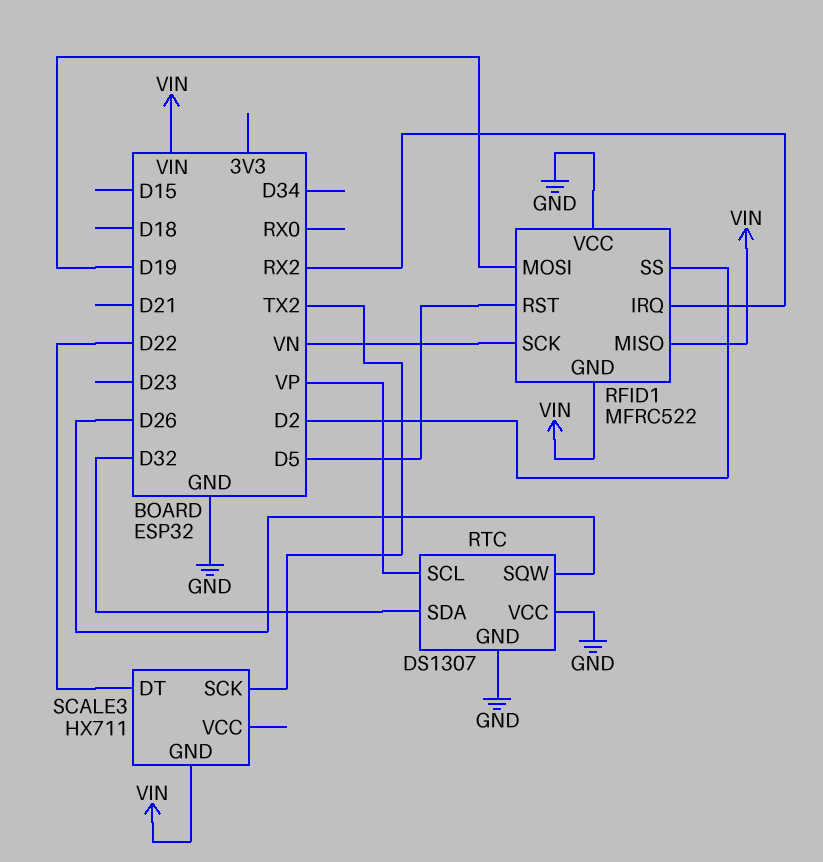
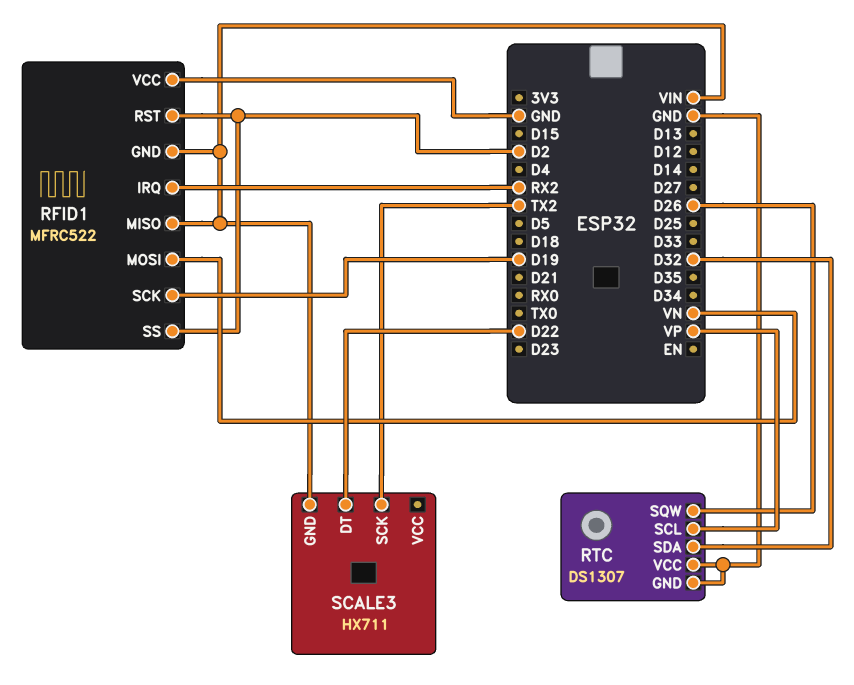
RFID1 pin MOSI: D19 -> VN
RFID1 pin RST: D5 -> D2
RFID1 pin SCK: VN -> D19

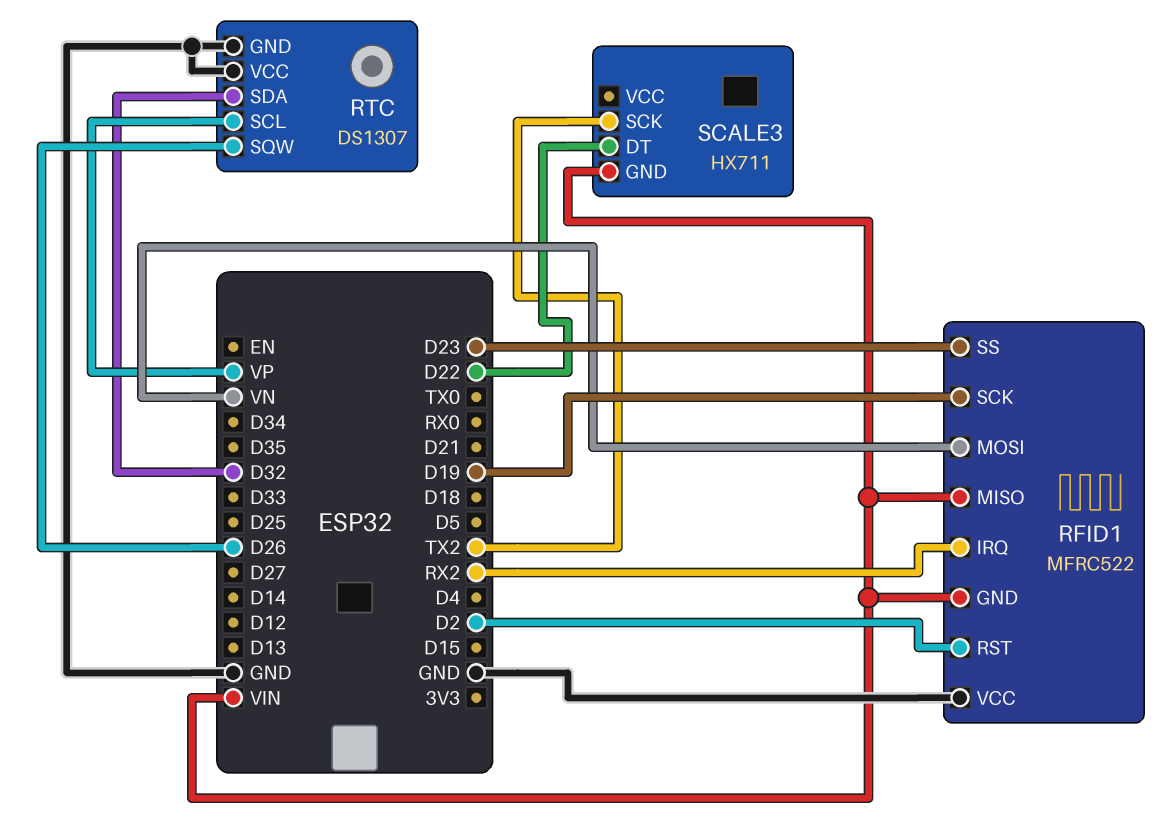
RFID1 pin SS: D2 -> D23

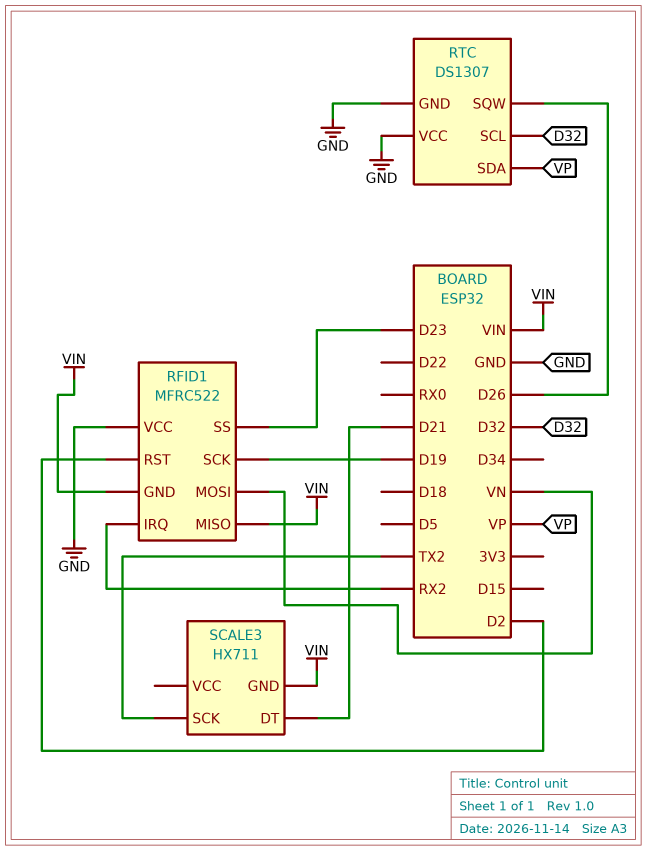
RTC pin SCL: VP -> D32
RTC pin SDA: D32 -> VP
SCALE3 pin DT: D22 -> D21

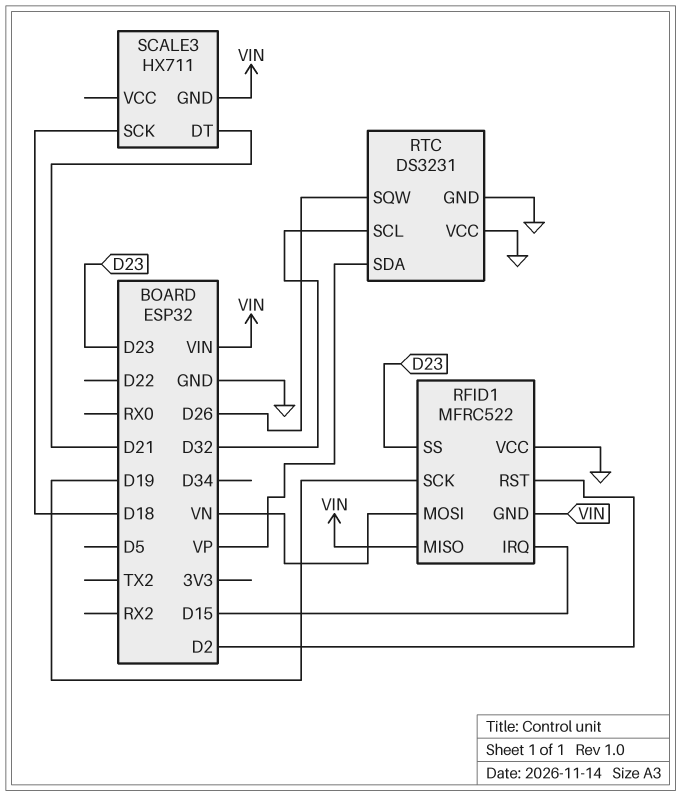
RFID1 pin IRQ: RX2 -> D15
RTC: DS1307 -> DS3231
SCALE3 pin SCK: TX2 -> D18

